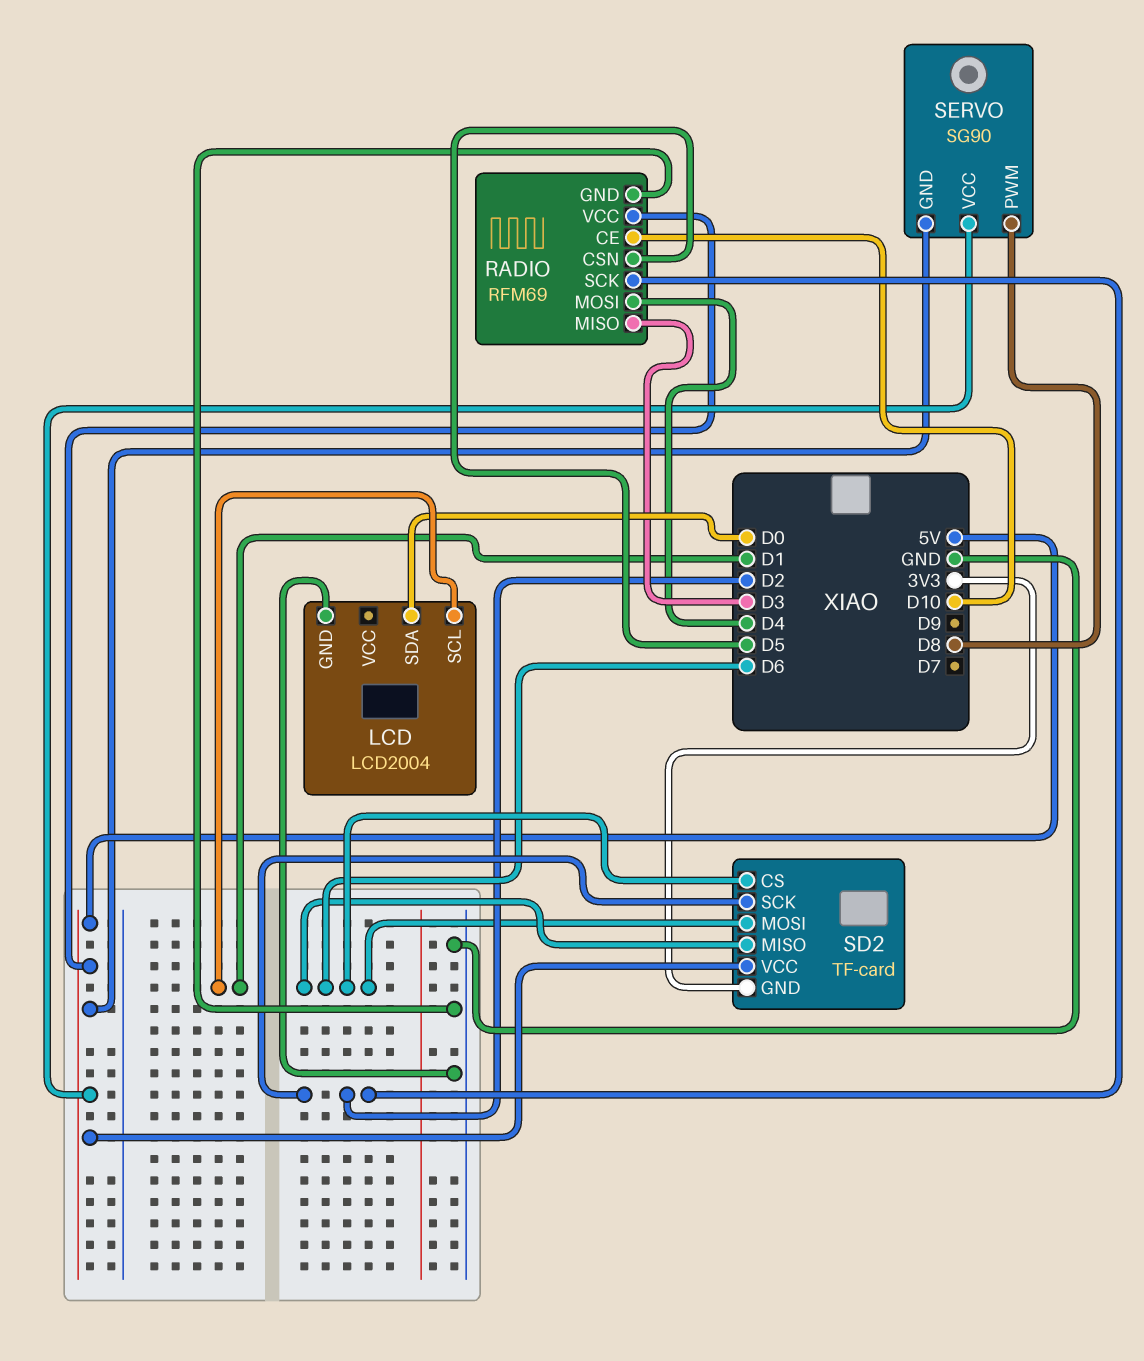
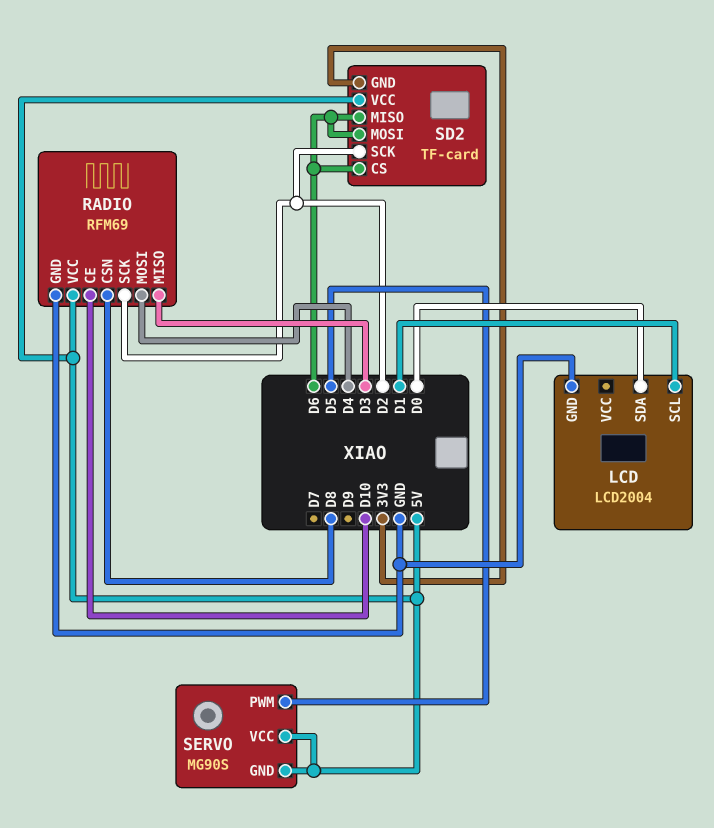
RADIO pin CSN: D5 -> D8
SERVO: SG90 -> MG90S
SERVO pin PWM: D8 -> D5

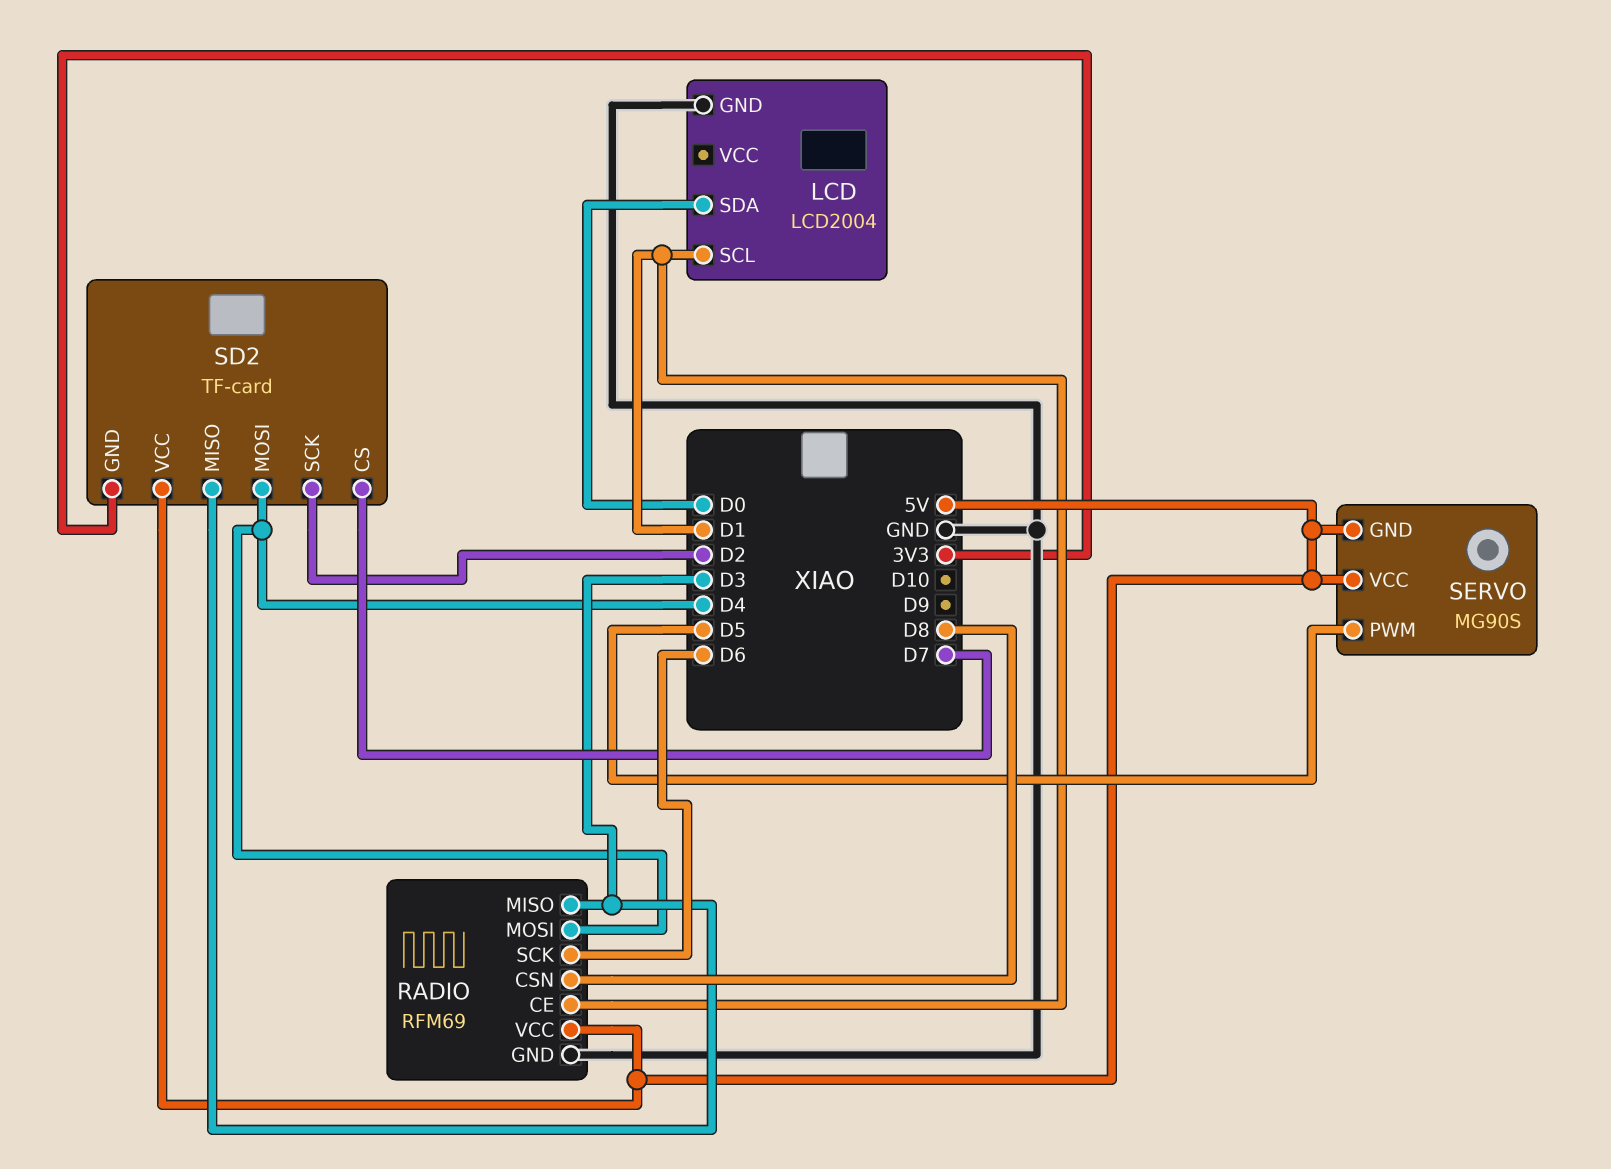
RADIO pin CE: D10 -> D1
RADIO pin SCK: D2 -> D6
SD2 pin CS: D6 -> D7
SD2 pin MISO: D6 -> D3
SD2 pin MOSI: D6 -> D4

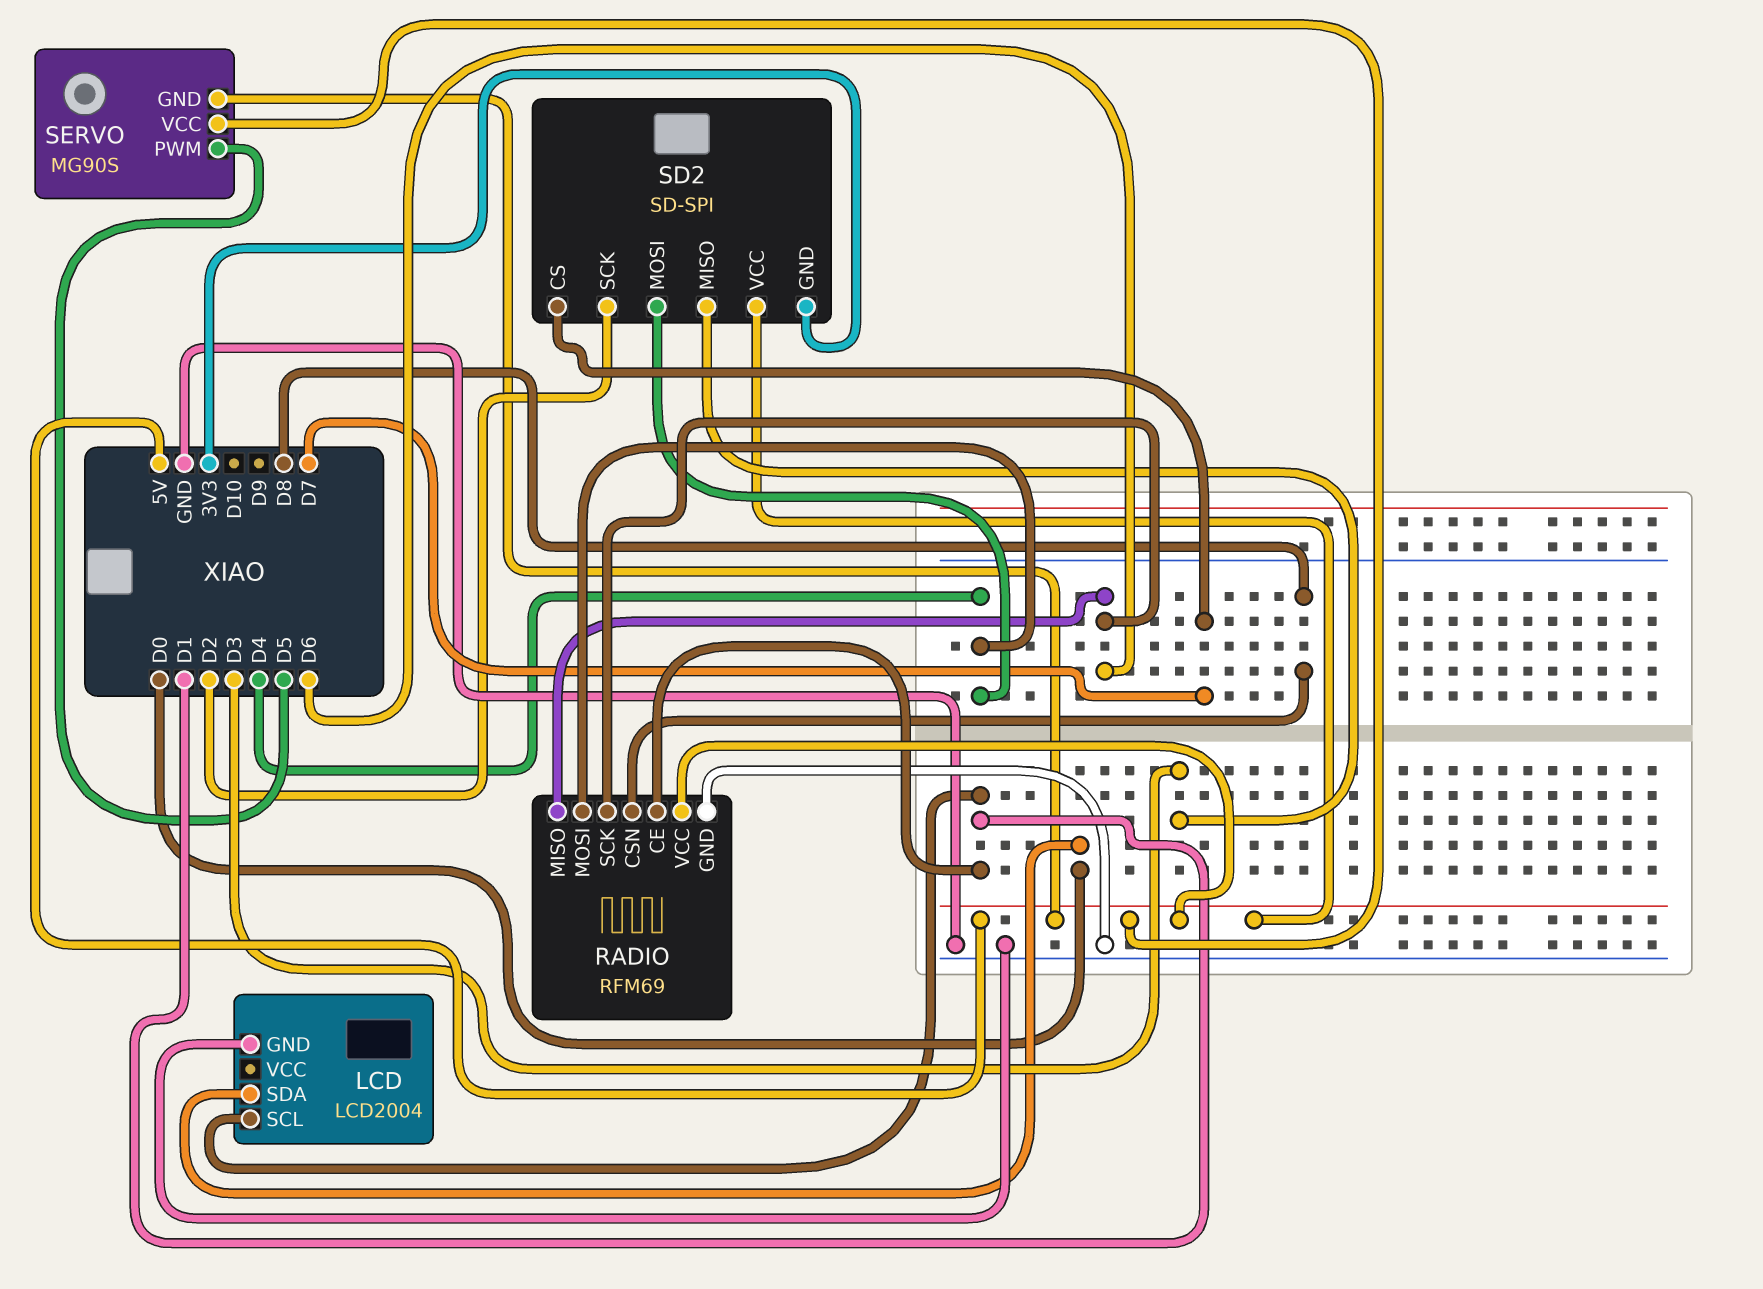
RADIO pin MISO: D3 -> D6
SD2: TF-card -> SD-SPI

